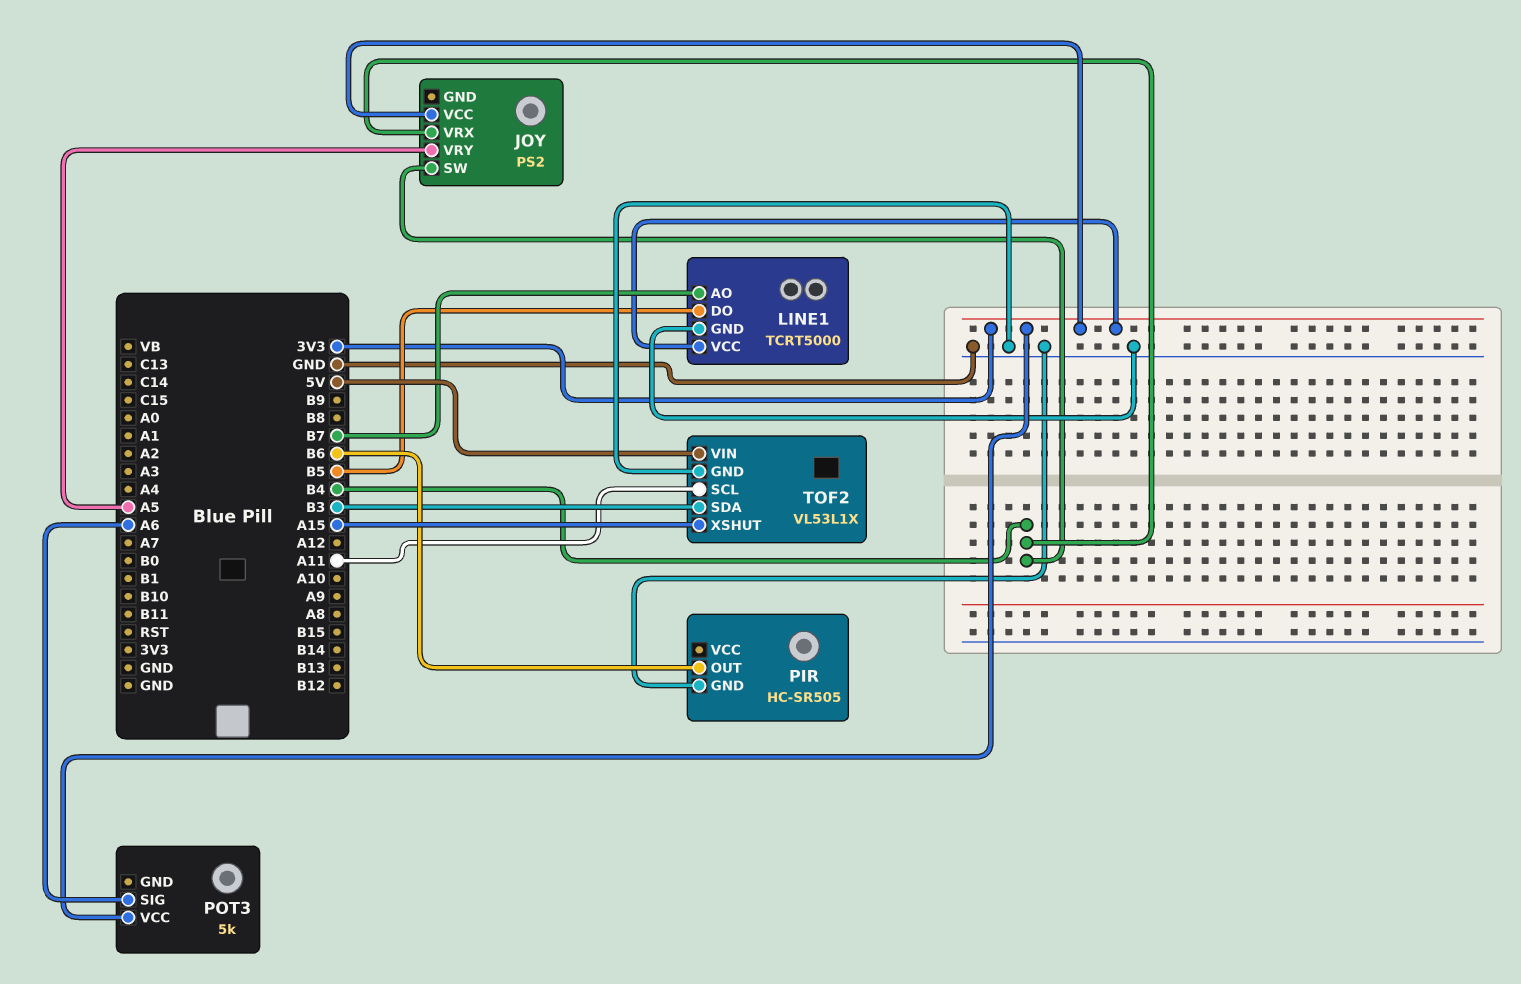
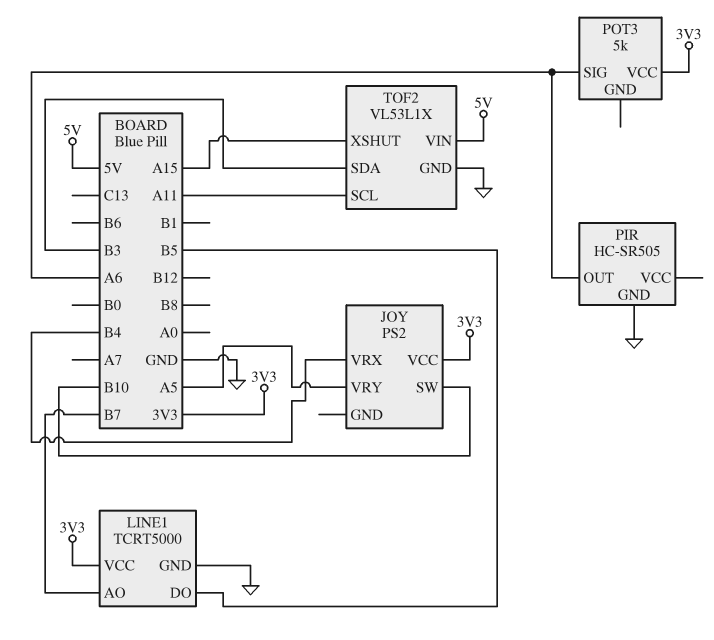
JOY pin SW: B4 -> B10
PIR pin OUT: B6 -> A6

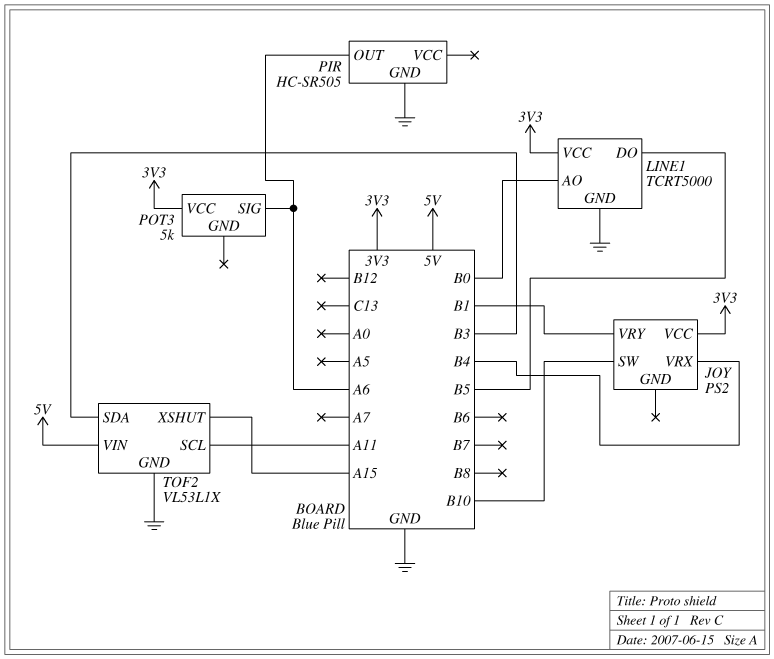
JOY pin VRY: A5 -> B1
LINE1 pin AO: B7 -> B0

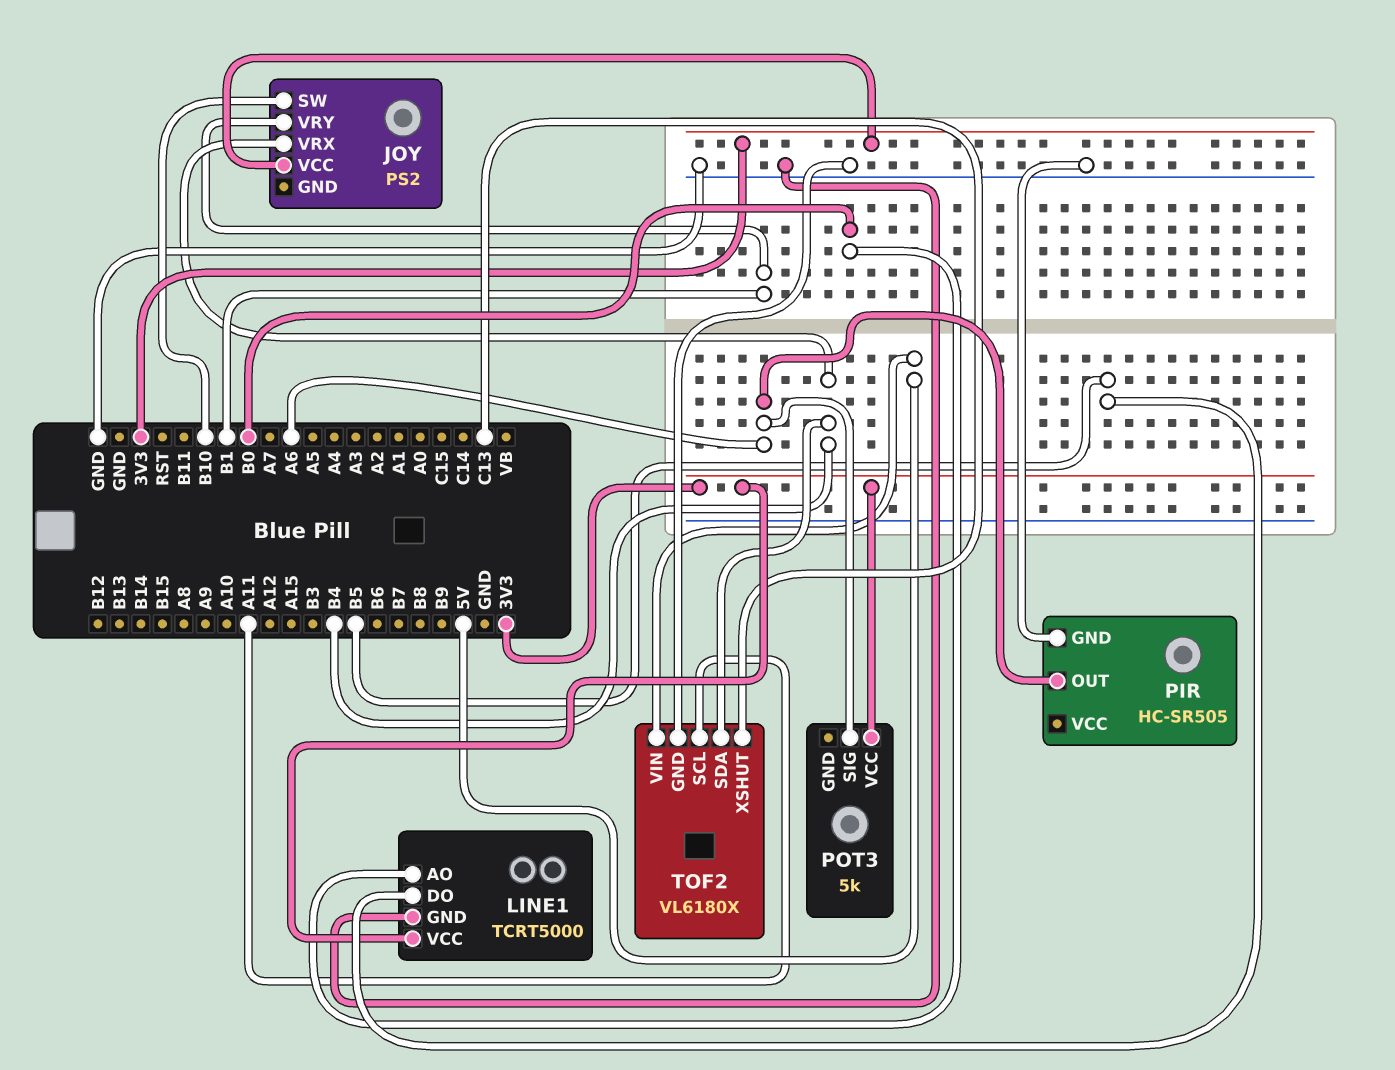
TOF2: VL53L1X -> VL6180X
TOF2 pin SDA: B3 -> B4
TOF2 pin XSHUT: A15 -> C13

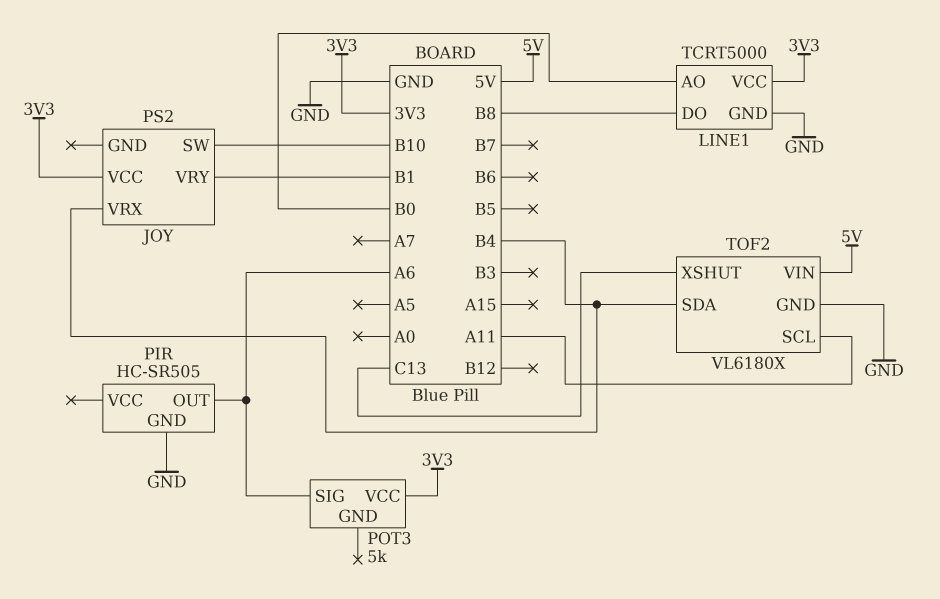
LINE1 pin DO: B5 -> B8

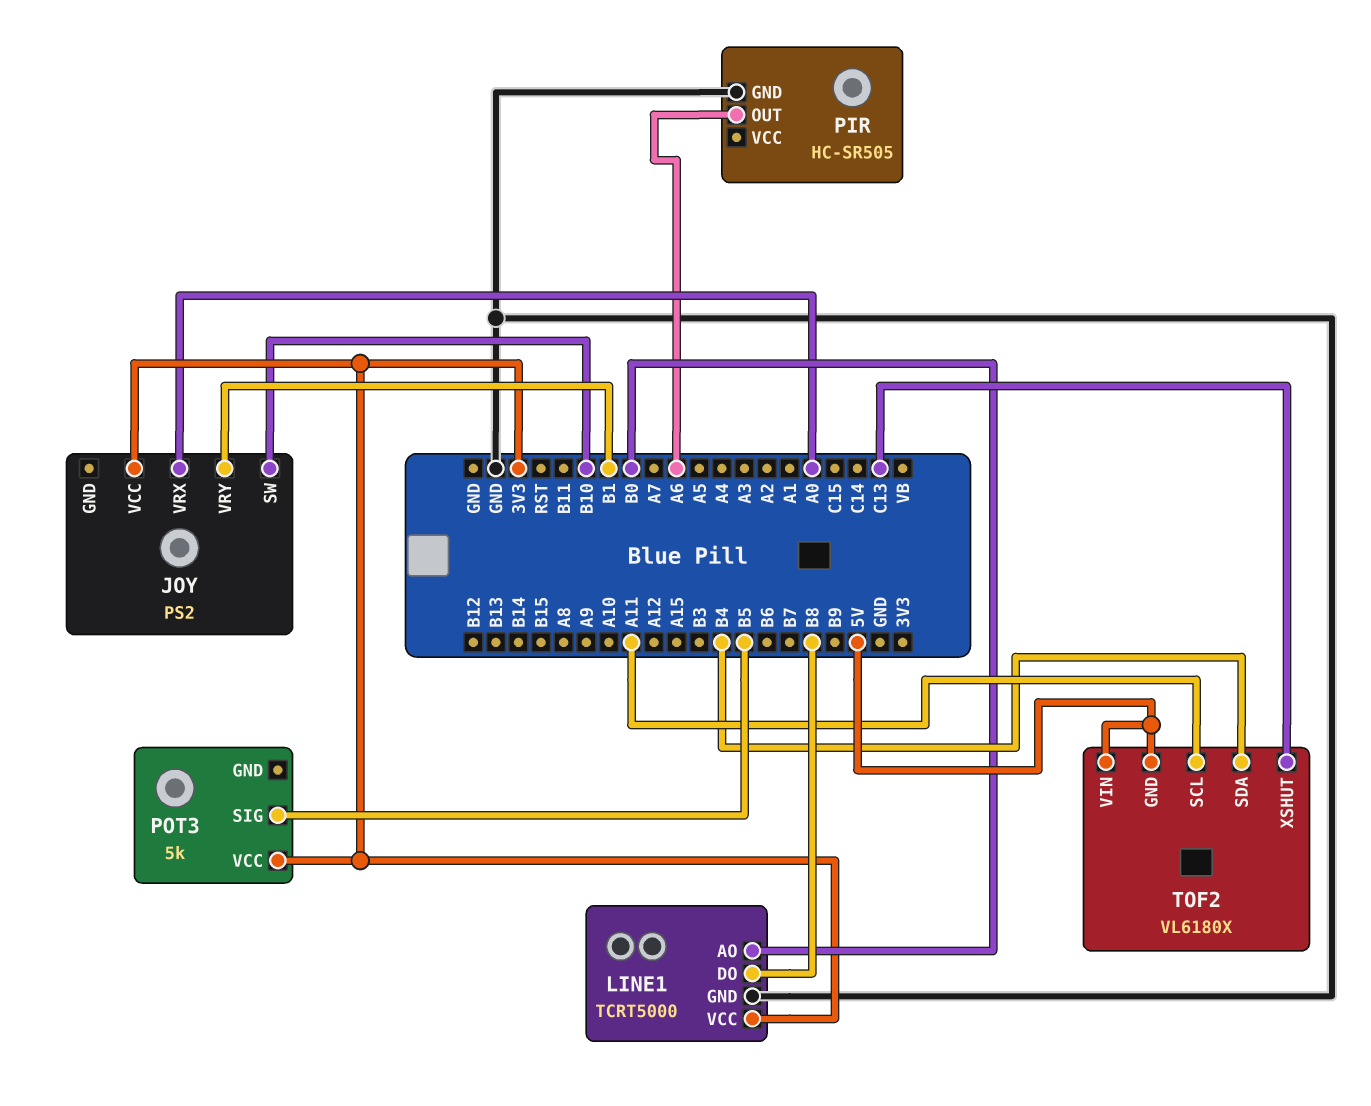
JOY pin VRX: B4 -> A0
POT3 pin SIG: A6 -> B5
TOF2 pin GND: GND -> 5V

